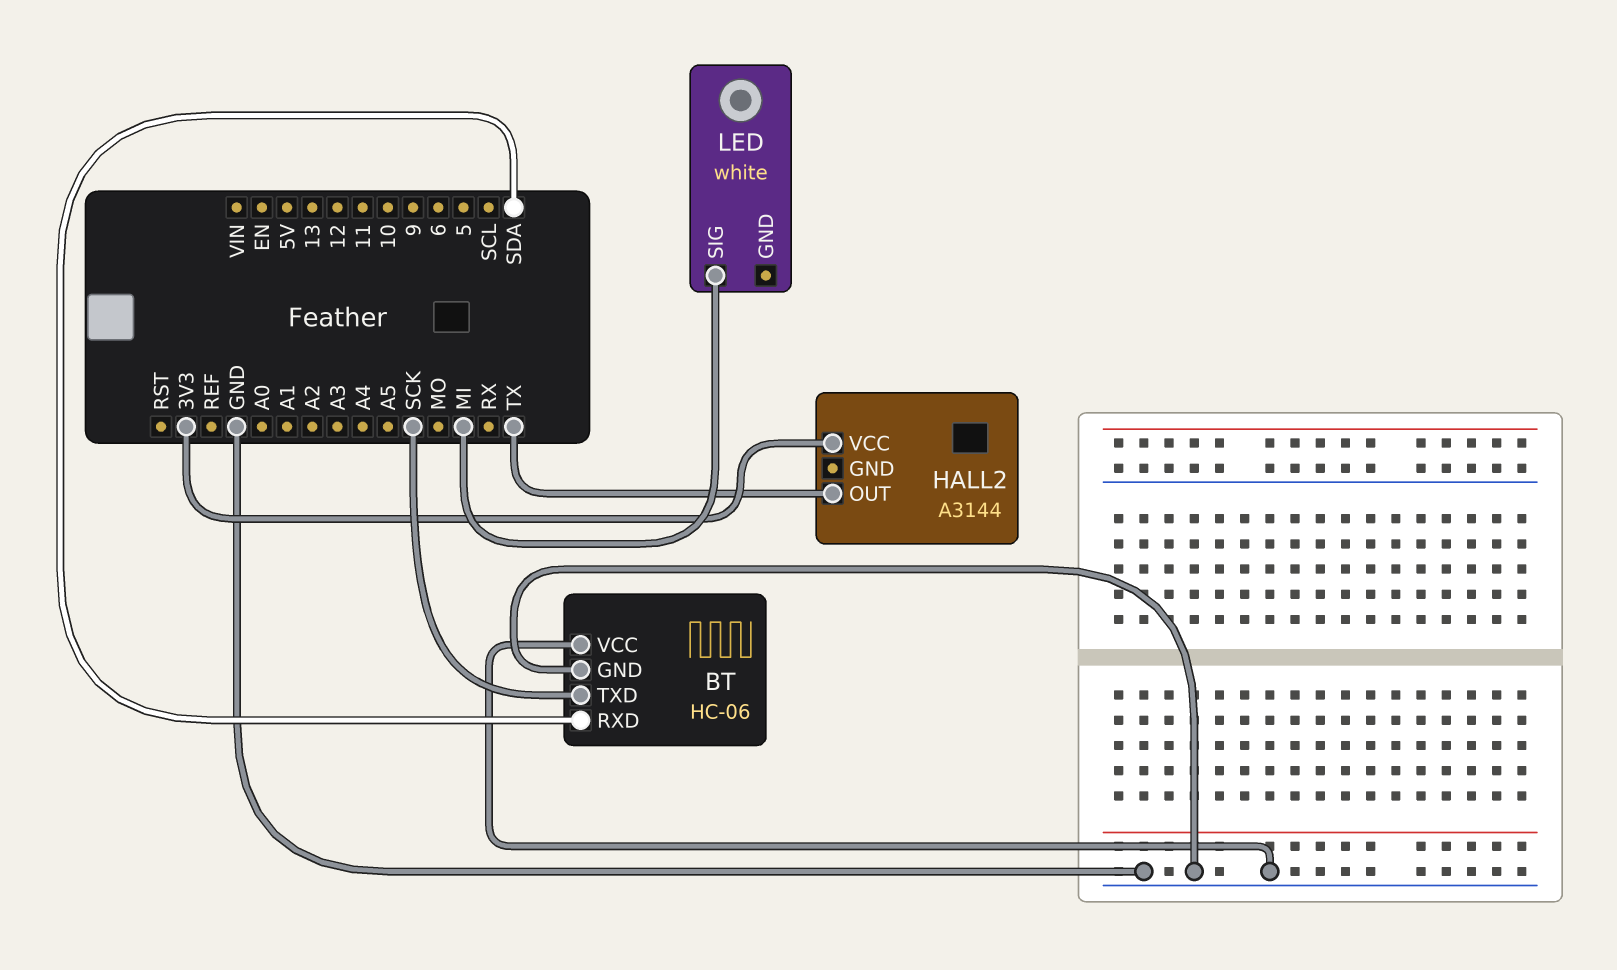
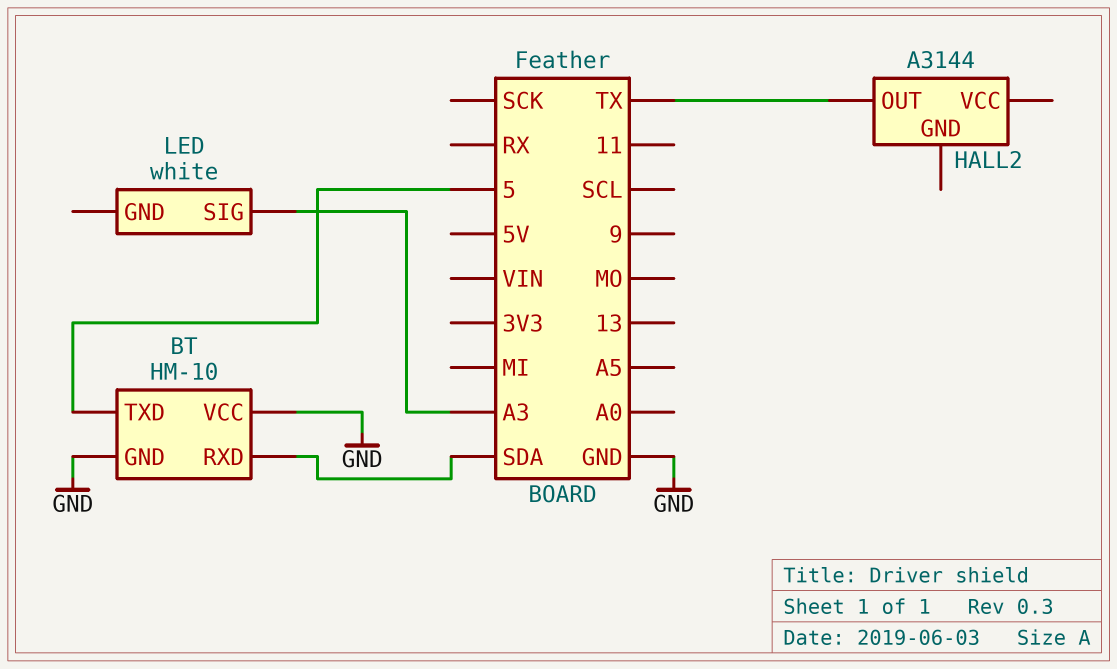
BT: HC-06 -> HM-10
BT pin TXD: SCK -> 5
HALL2 pin VCC: 3V3 -> none
LED pin SIG: MI -> A3

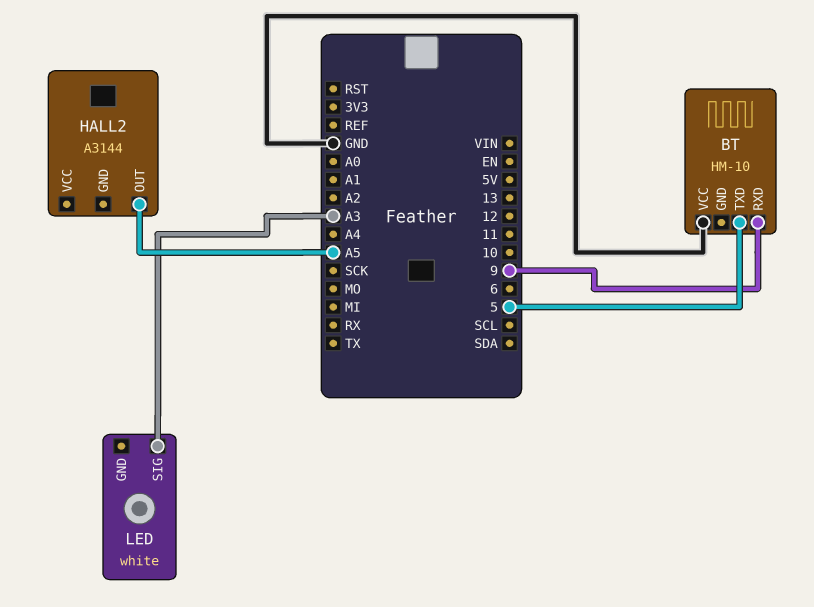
BT pin GND: GND -> none
BT pin RXD: SDA -> 9
HALL2 pin OUT: TX -> A5

